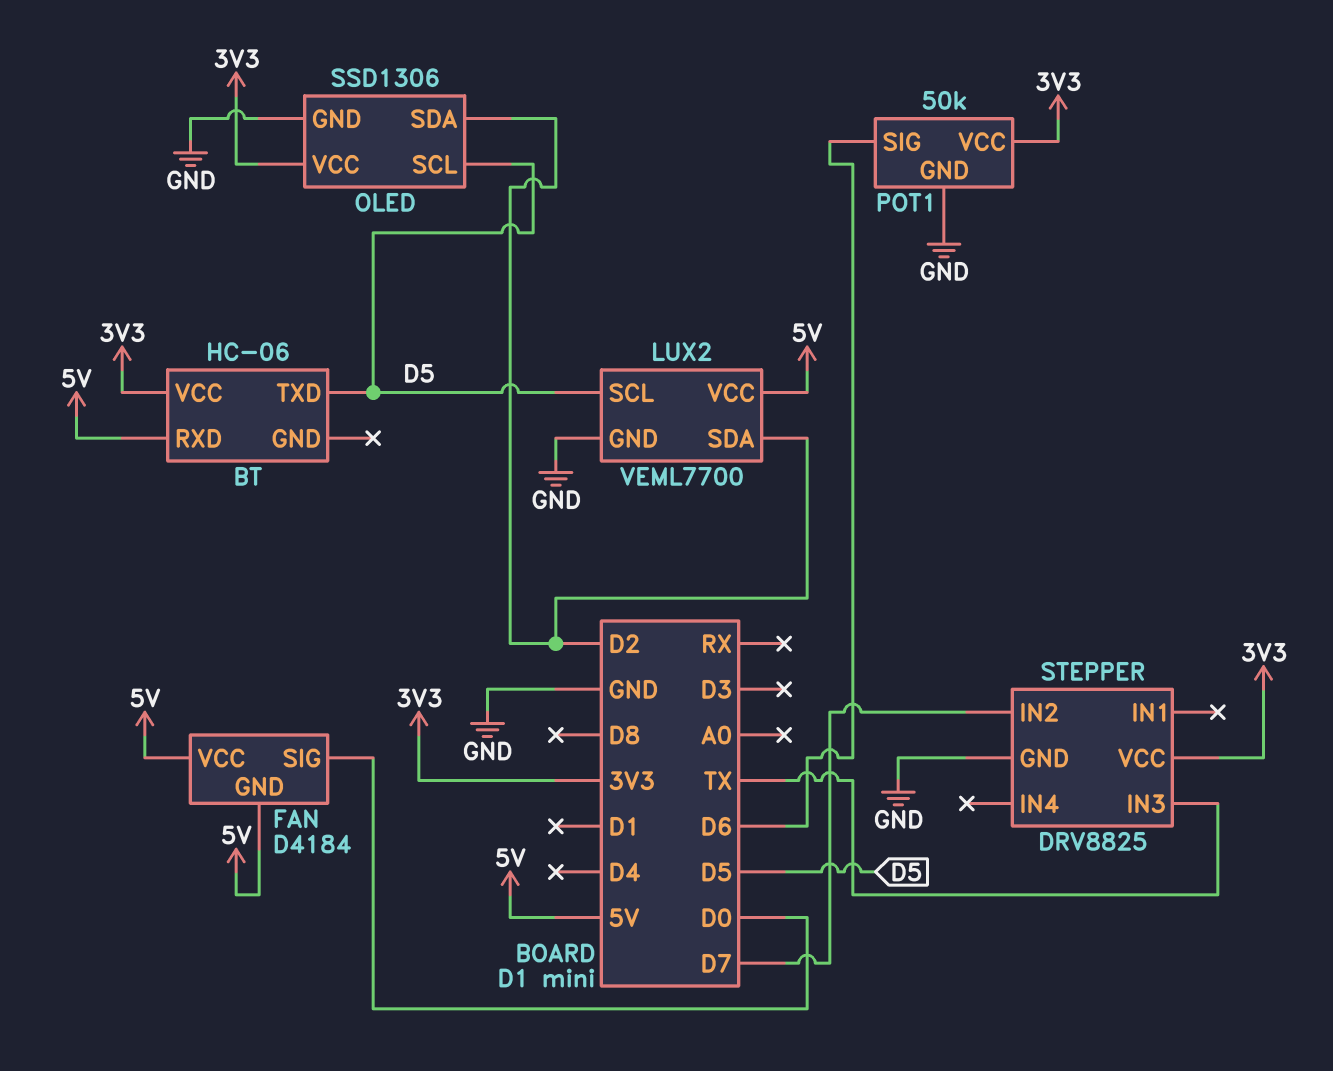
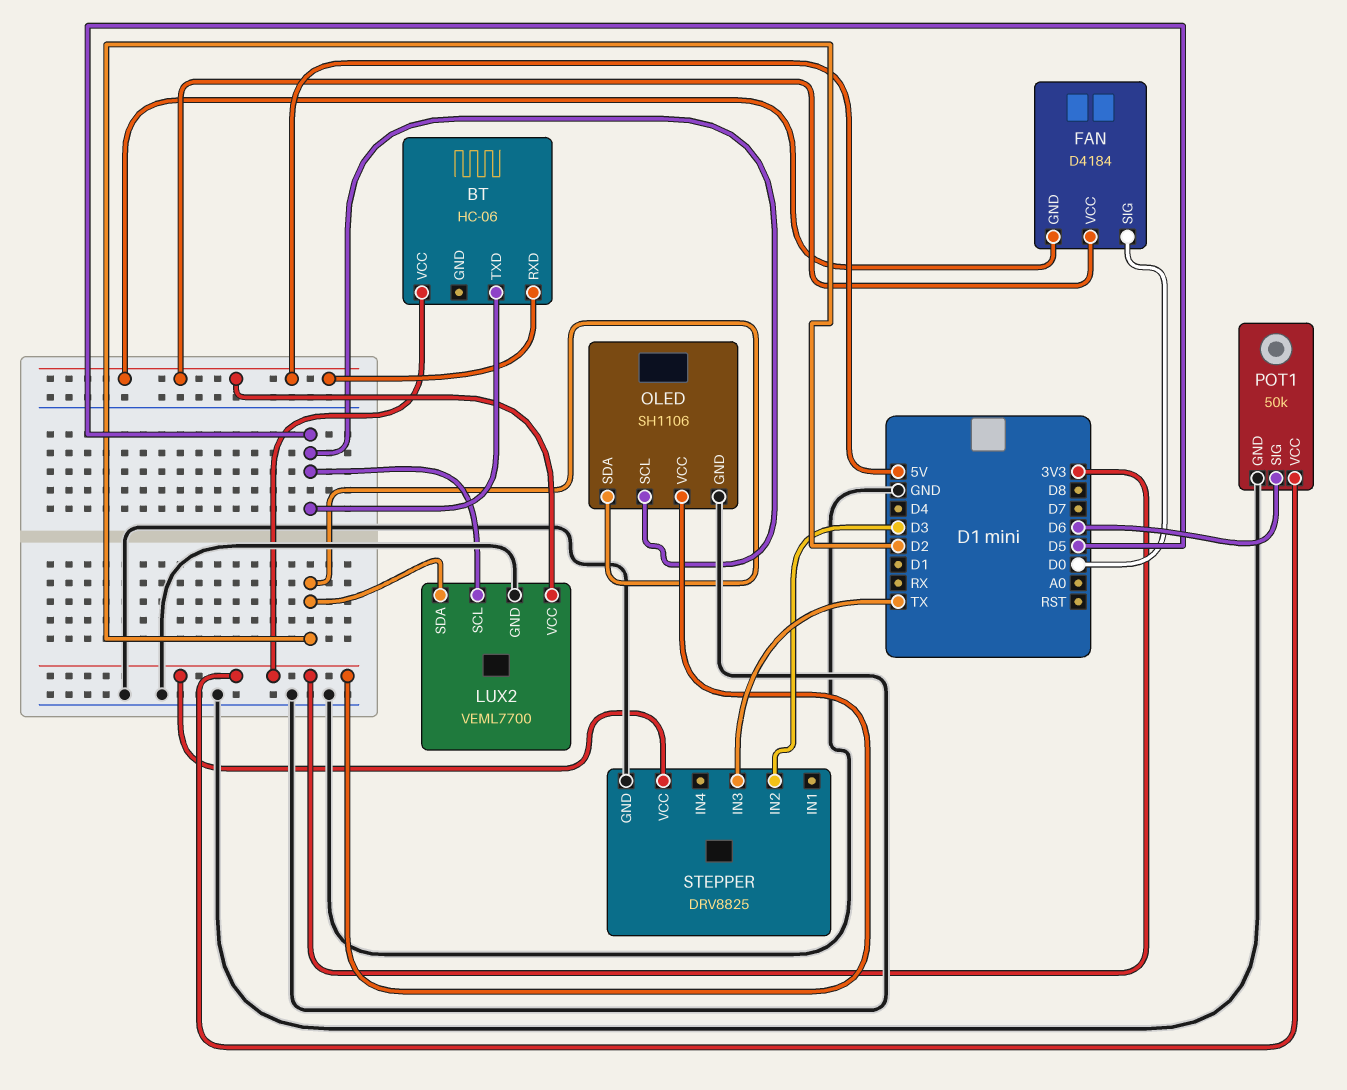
OLED: SSD1306 -> SH1106
STEPPER pin IN2: D7 -> D3

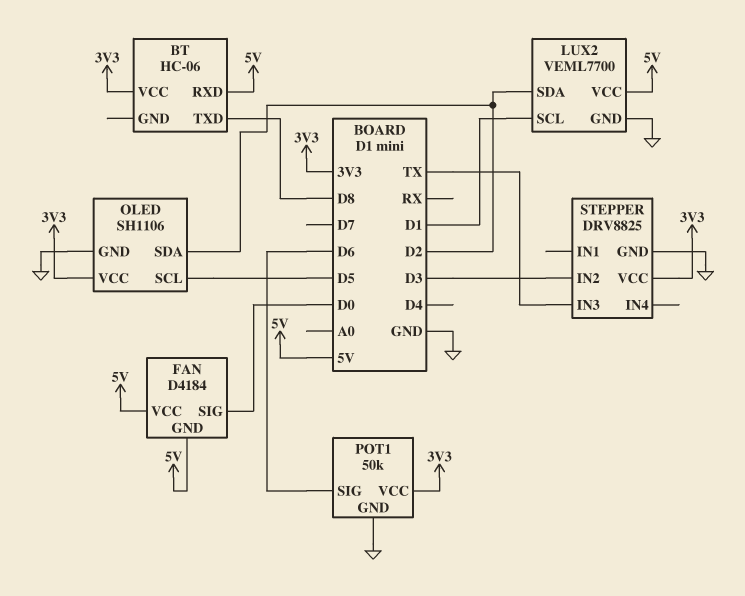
BT pin TXD: D5 -> D8
LUX2 pin SCL: D5 -> D1

